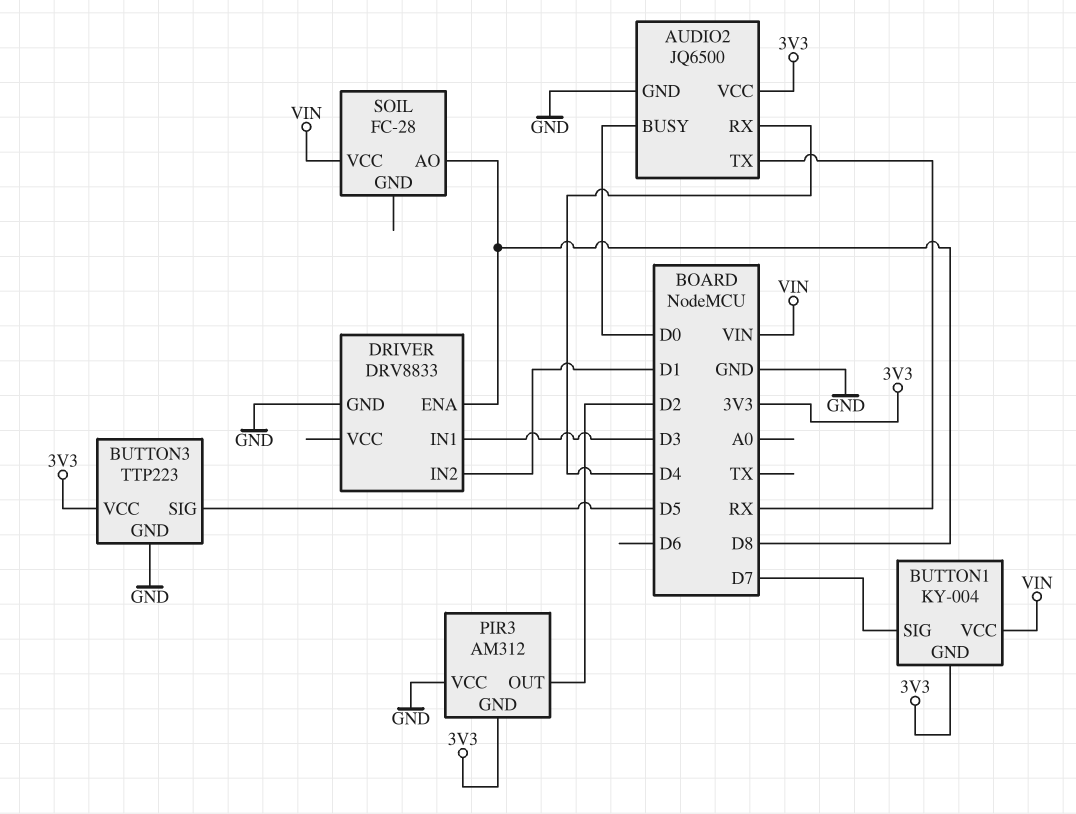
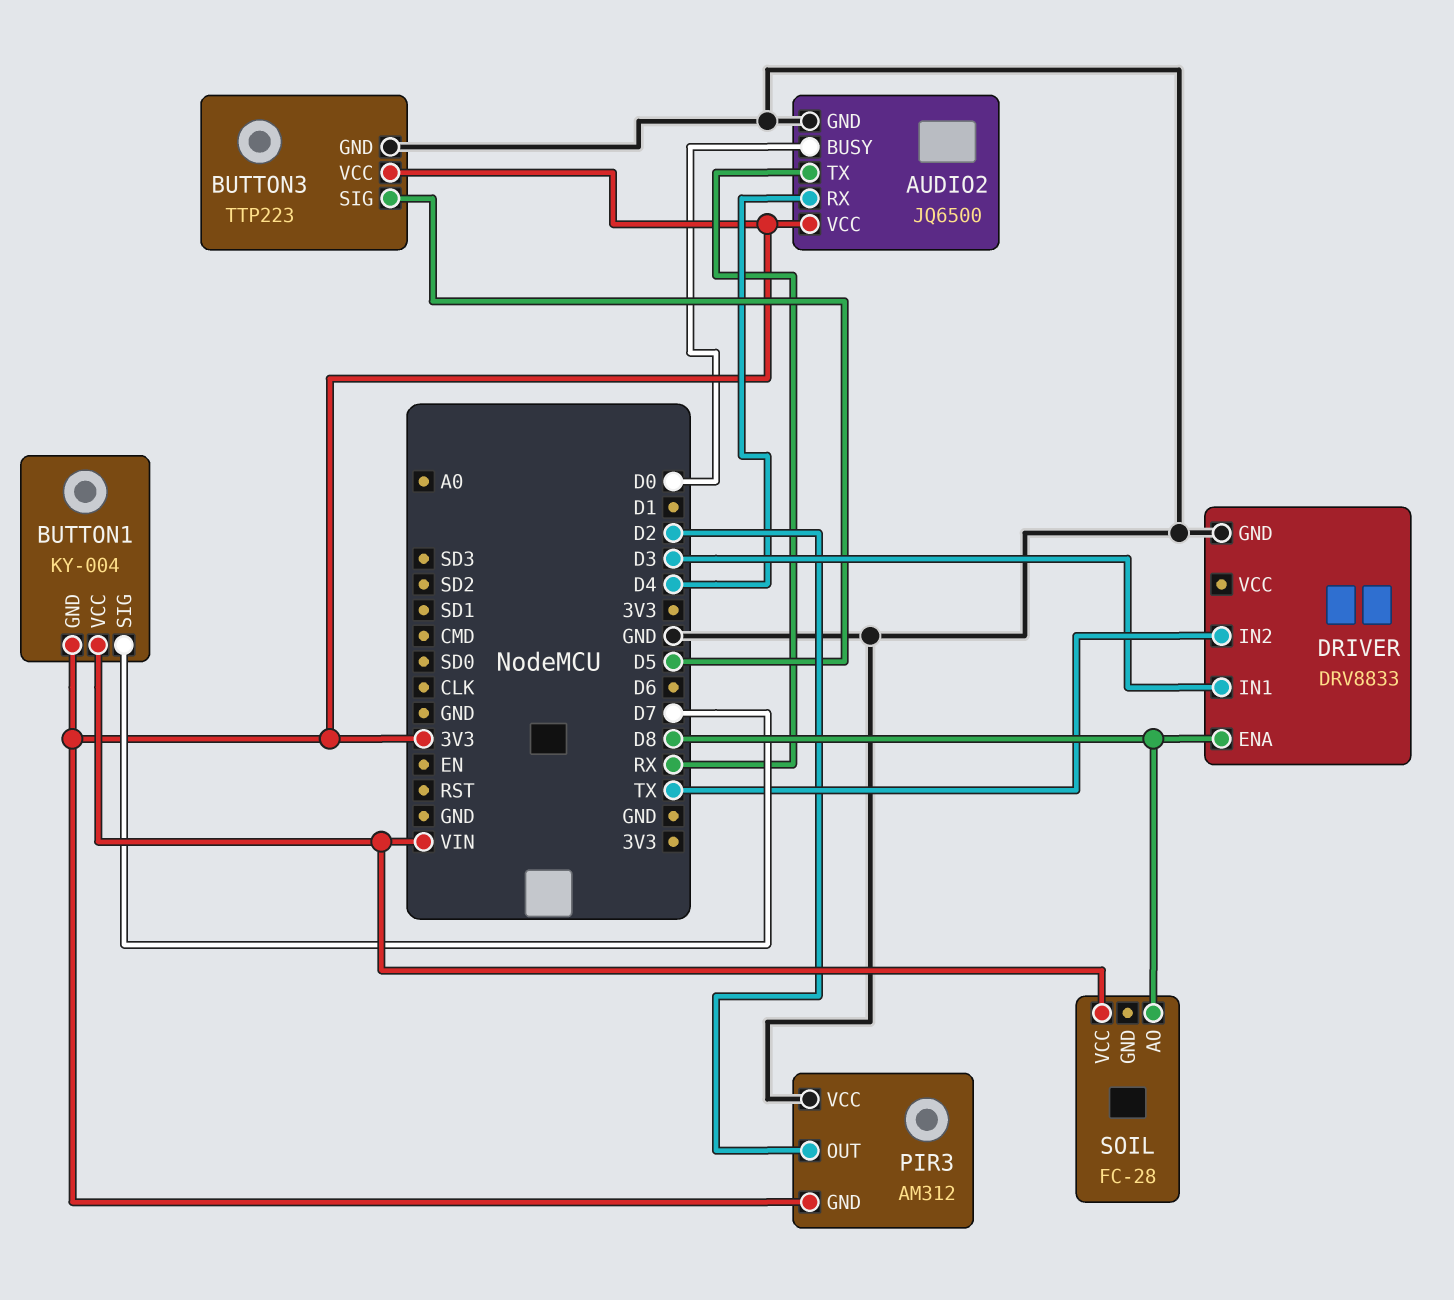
DRIVER pin IN2: D1 -> TX

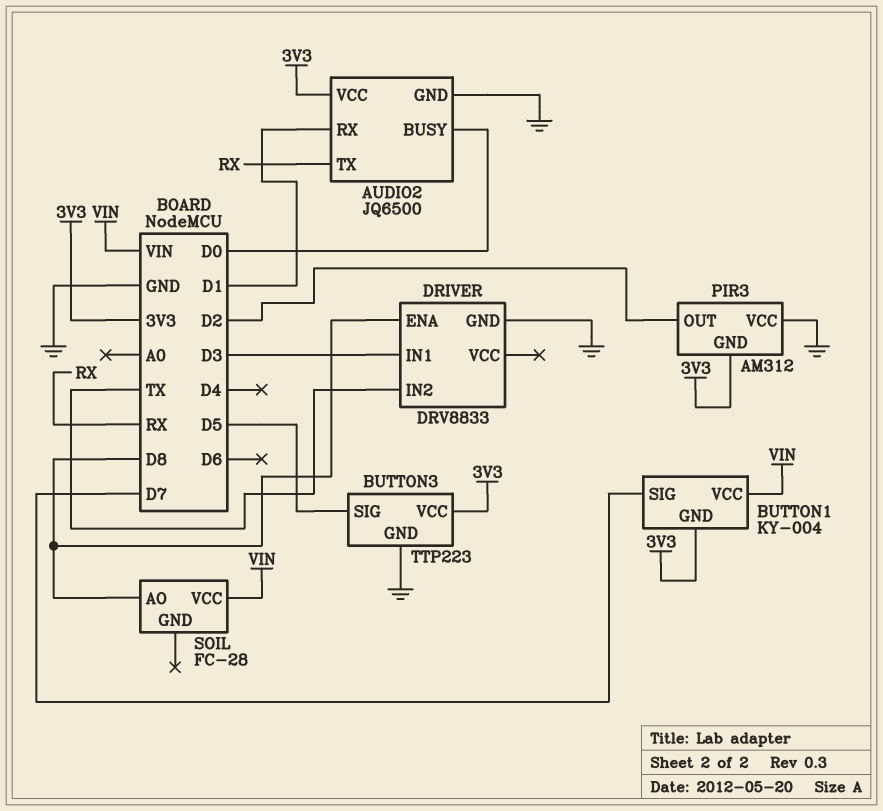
AUDIO2 pin RX: D4 -> D1

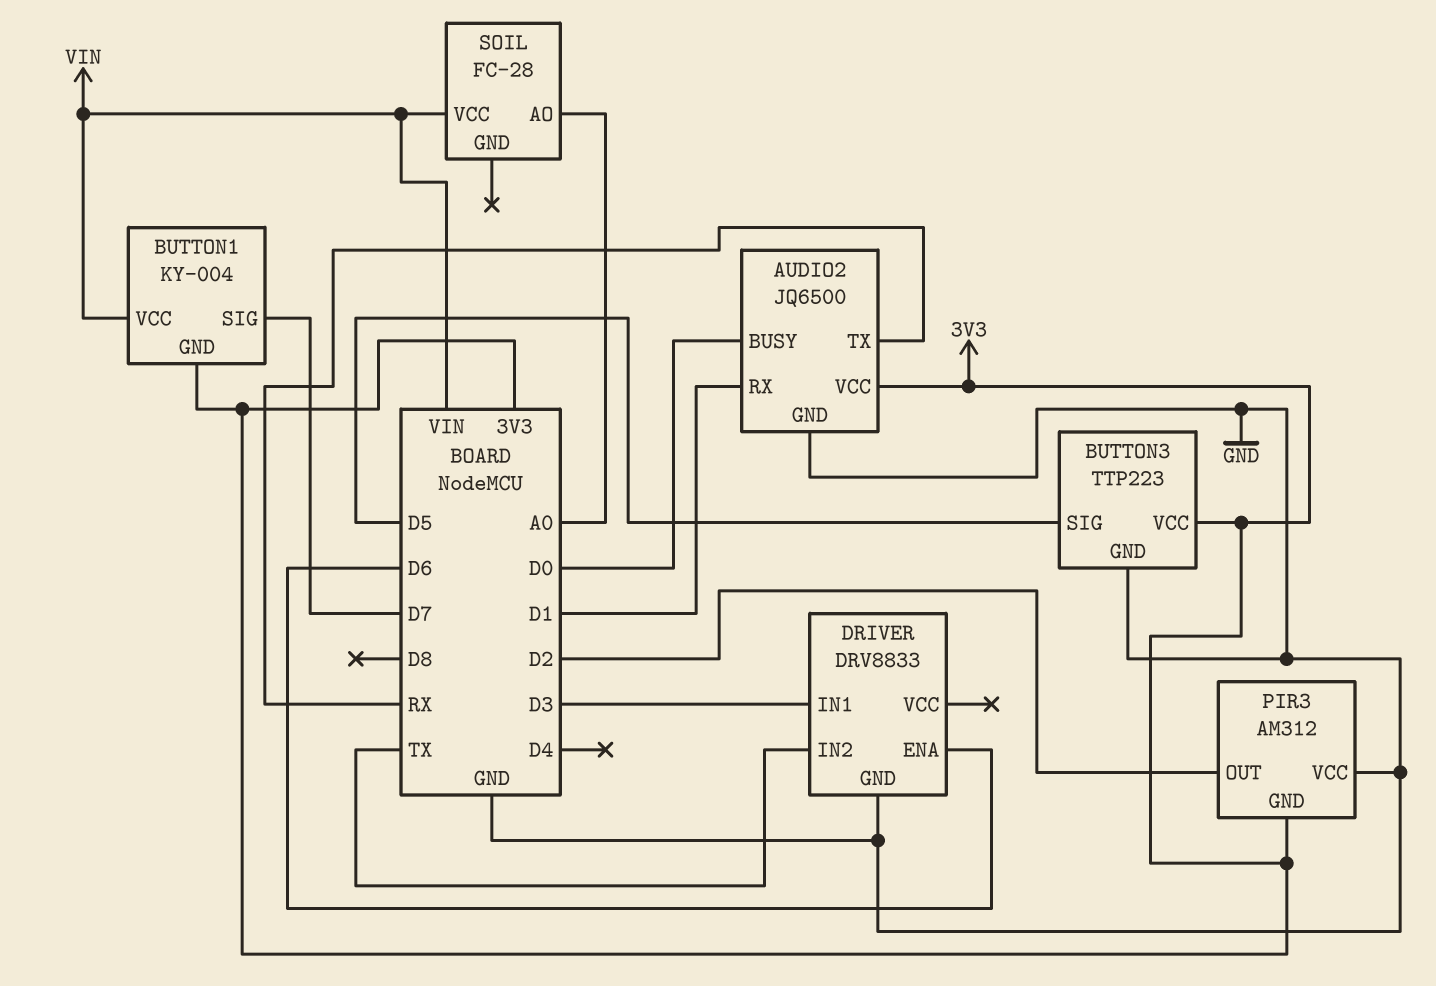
DRIVER pin ENA: D8 -> D6
SOIL pin AO: D8 -> A0

